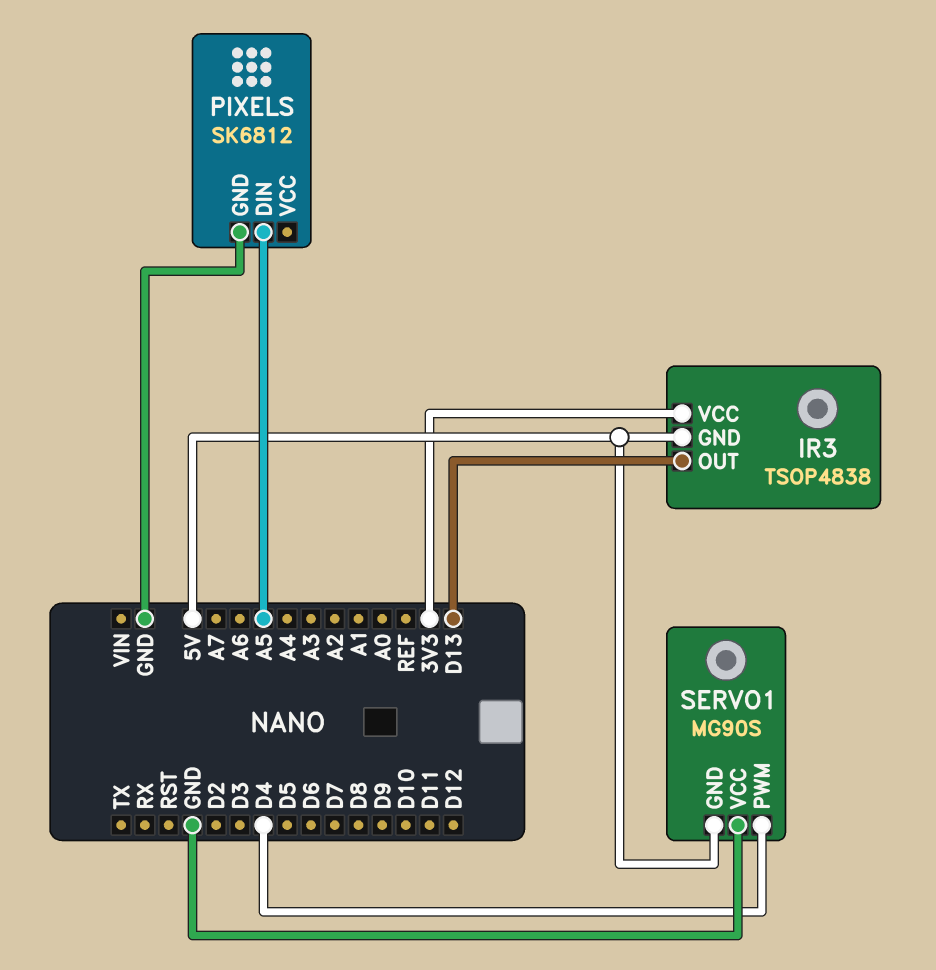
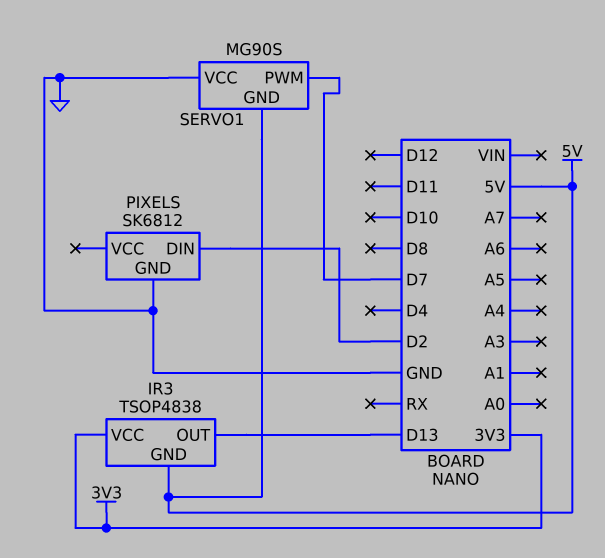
PIXELS pin DIN: A5 -> D2
SERVO1 pin PWM: D4 -> D7

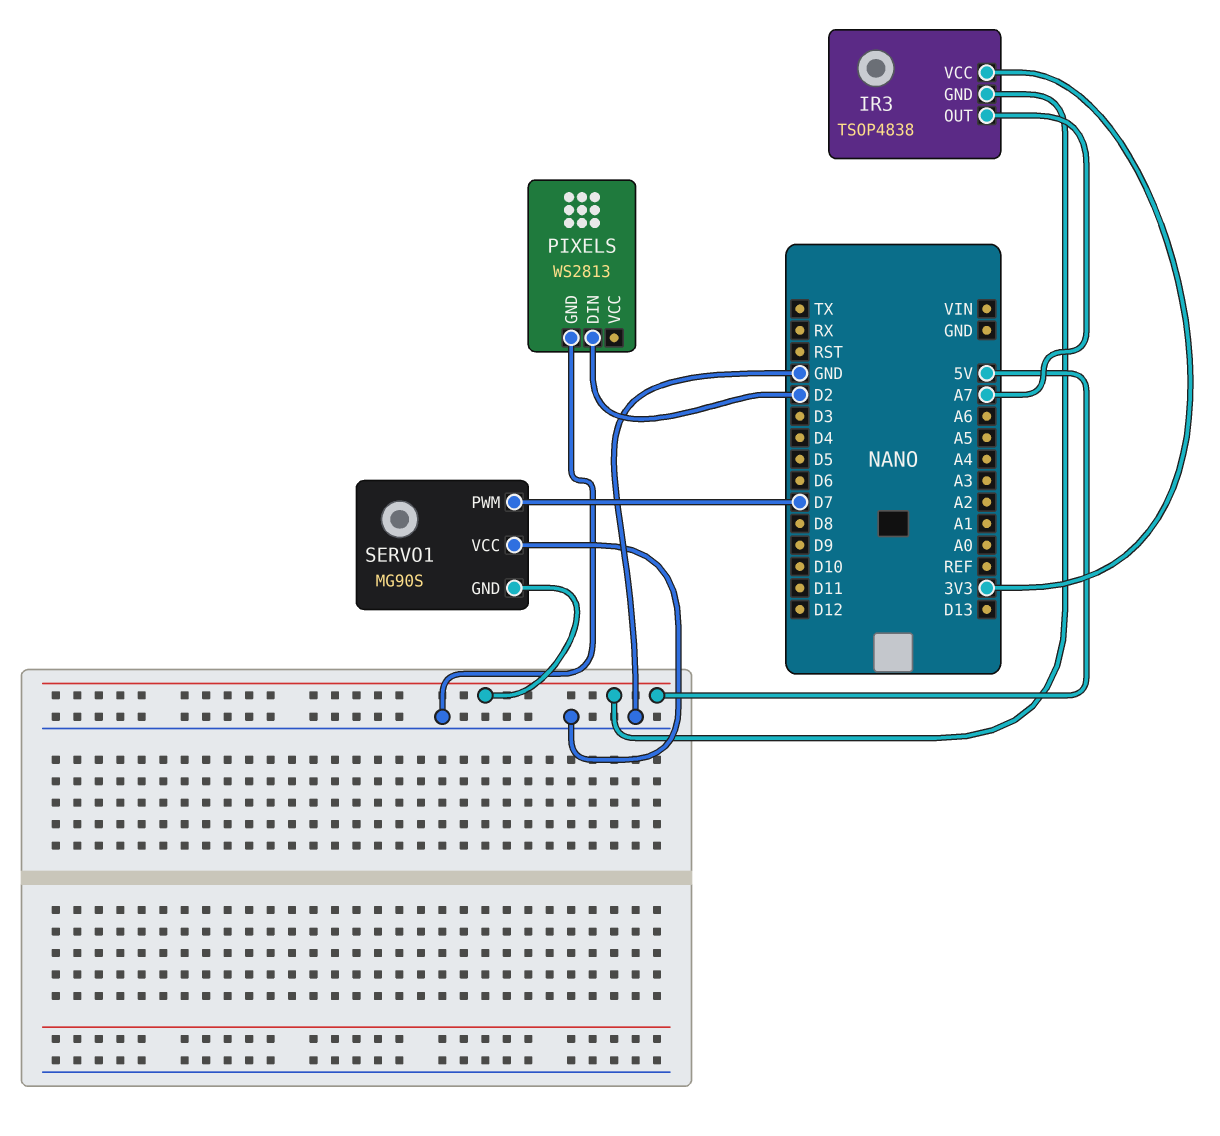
IR3 pin OUT: D13 -> A7
PIXELS: SK6812 -> WS2813

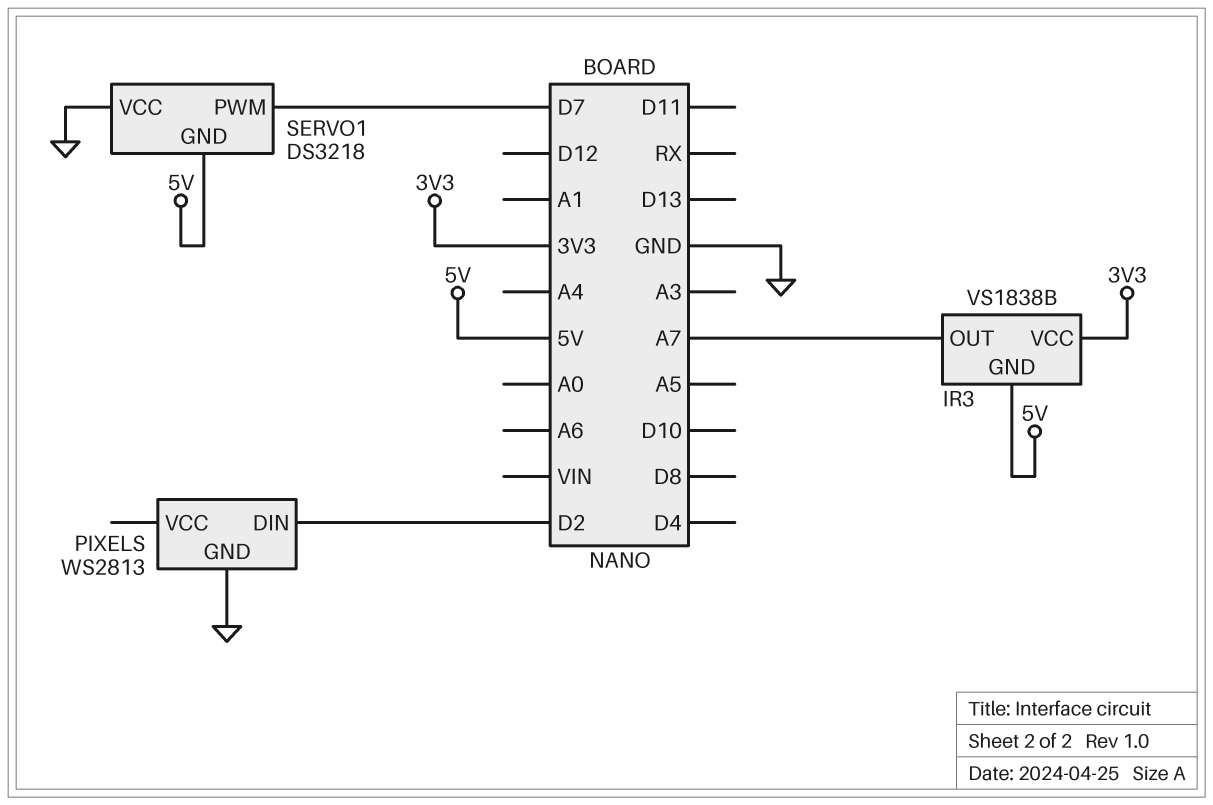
IR3: TSOP4838 -> VS1838B
SERVO1: MG90S -> DS3218

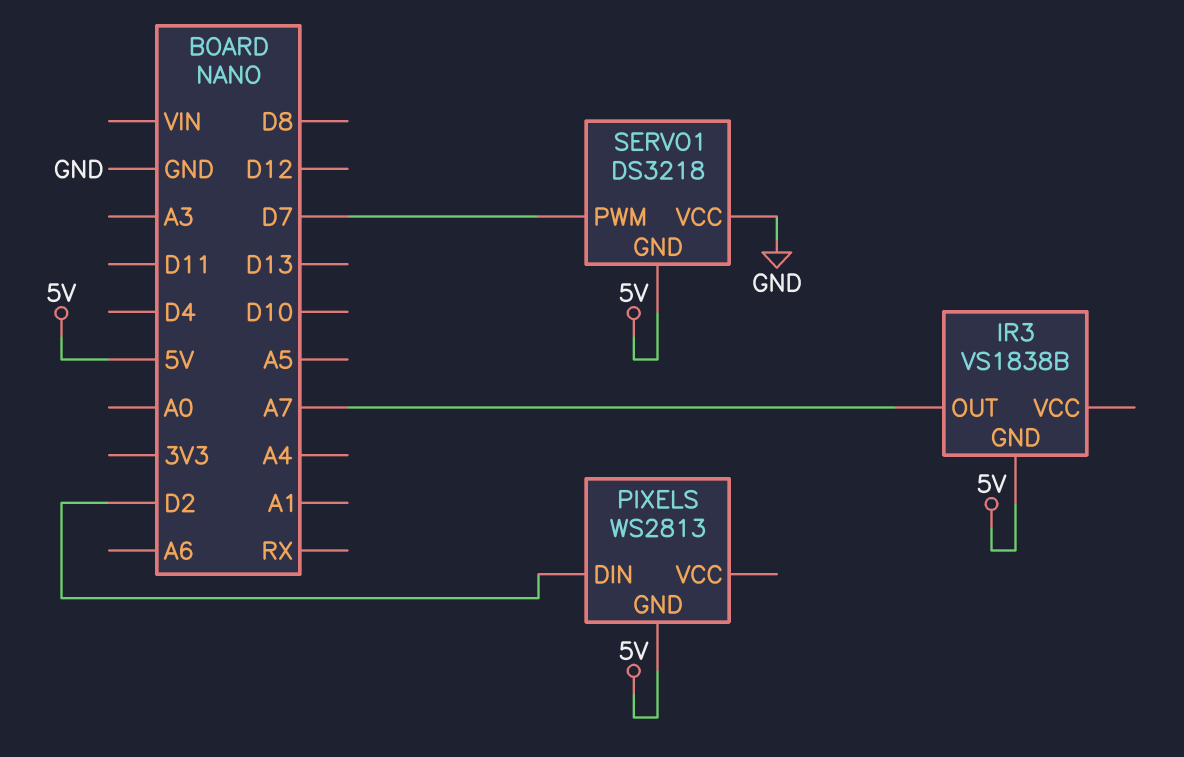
IR3 pin VCC: 3V3 -> none
PIXELS pin GND: GND -> 5V

